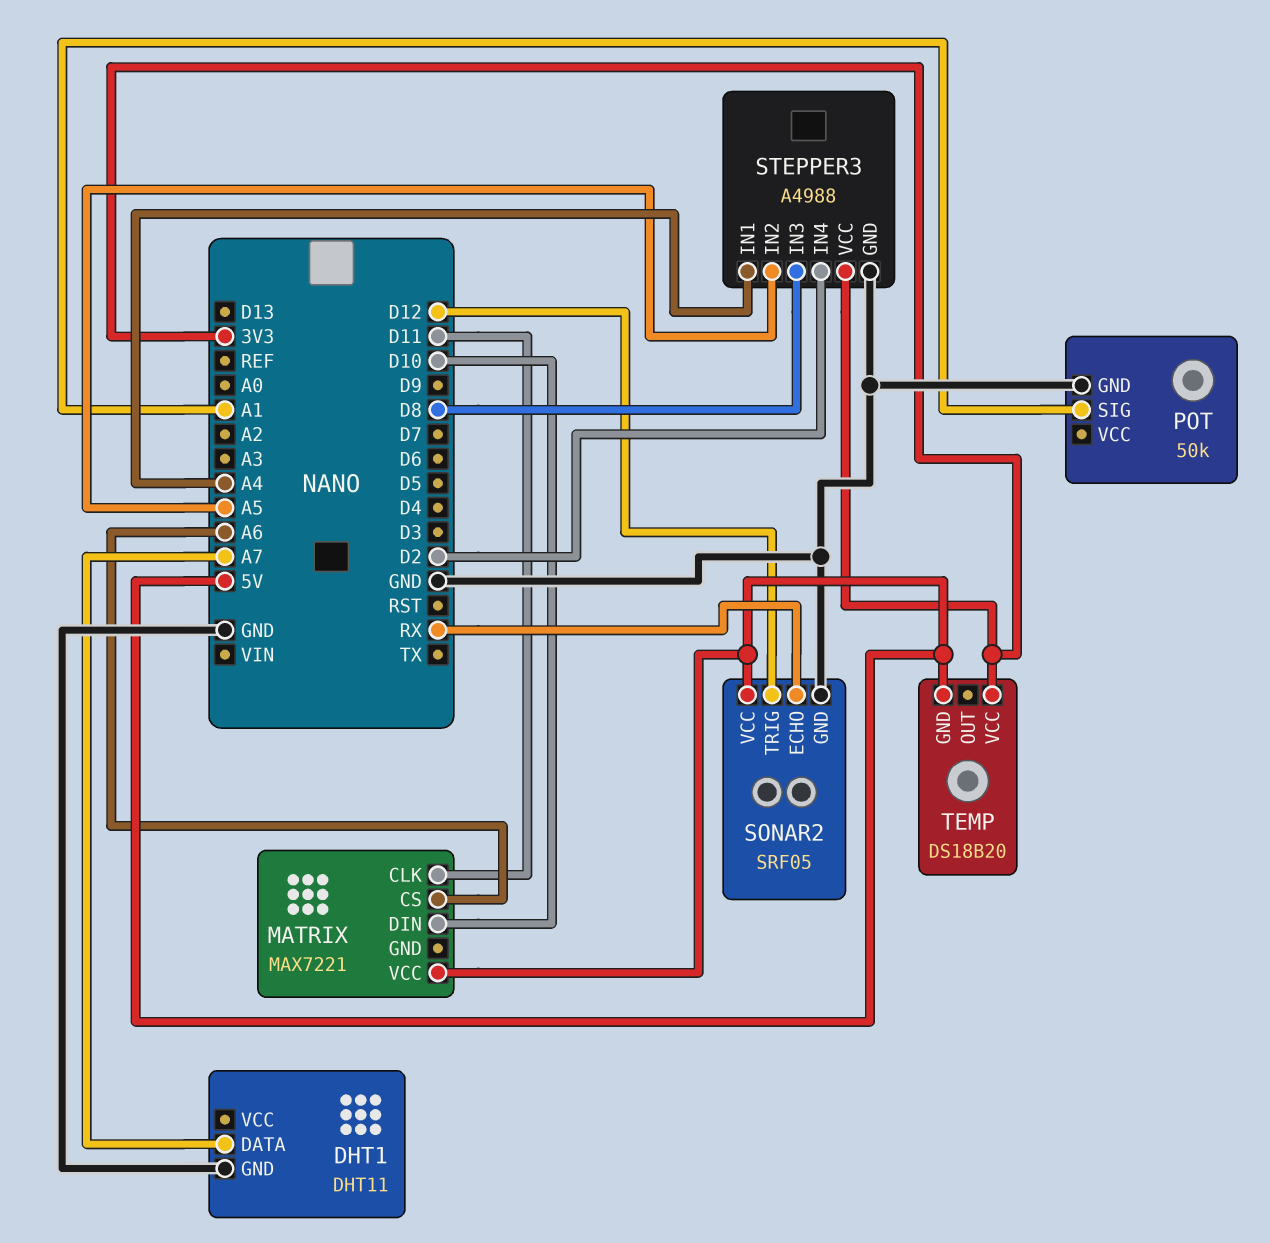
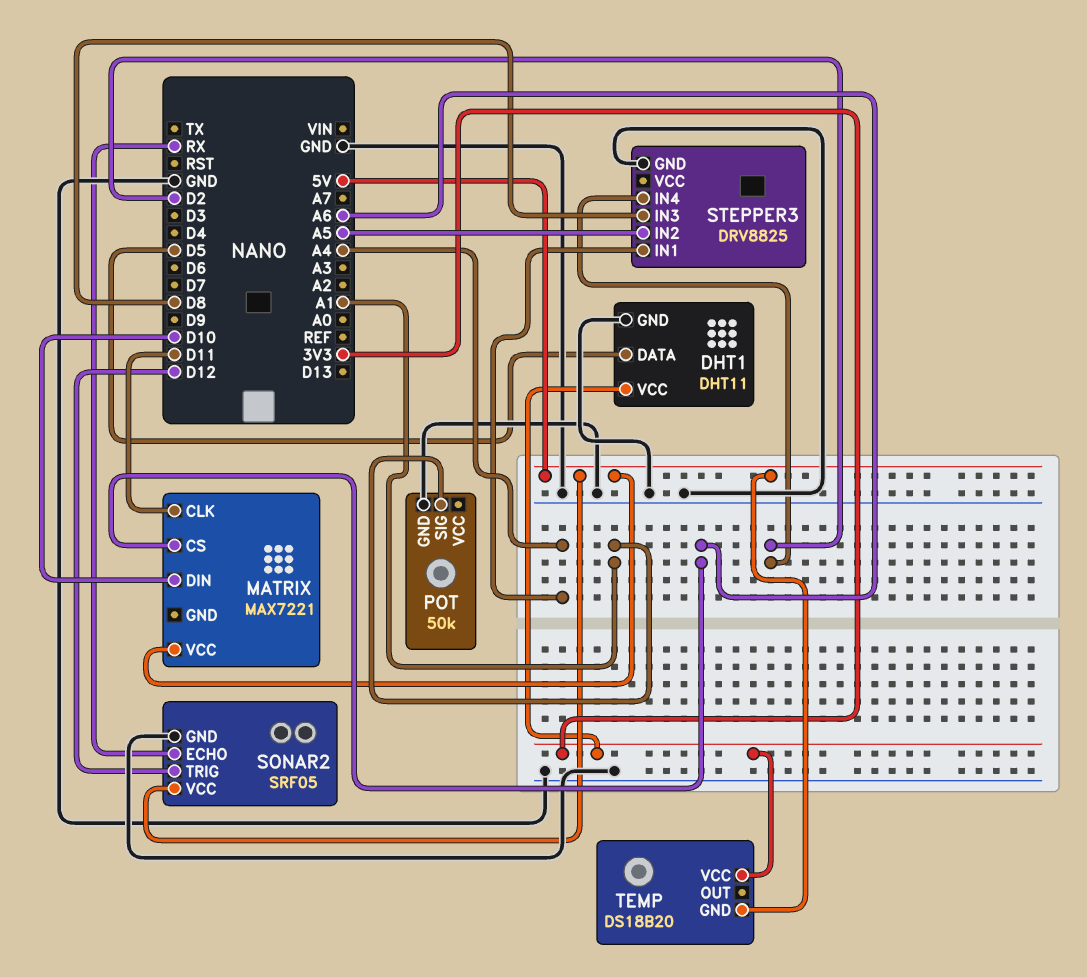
DHT1 pin DATA: A7 -> D5
DHT1 pin VCC: none -> 3V3
STEPPER3: A4988 -> DRV8825
STEPPER3 pin VCC: 3V3 -> none

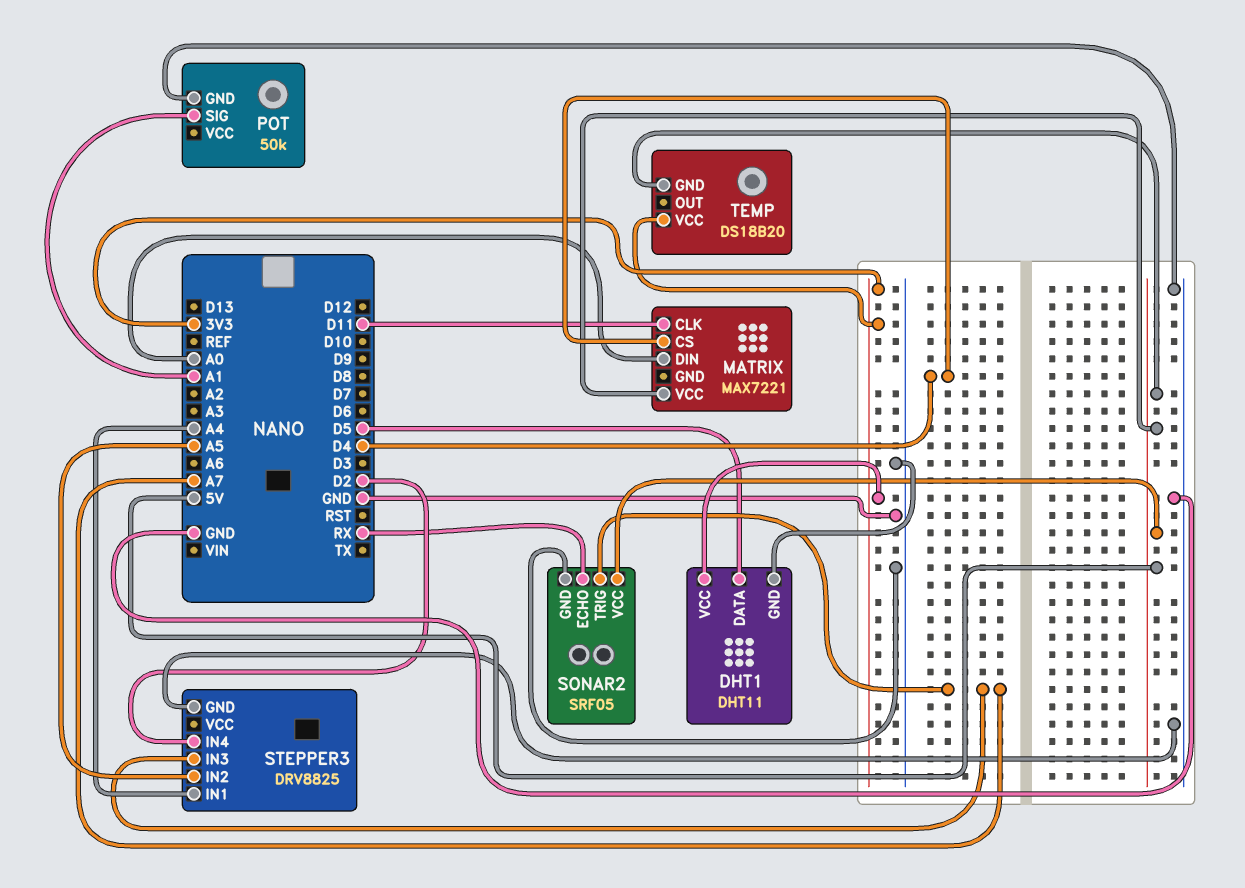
MATRIX pin CS: A6 -> D4
MATRIX pin DIN: D10 -> A0
SONAR2 pin TRIG: D12 -> A7
STEPPER3 pin IN3: D8 -> A7

